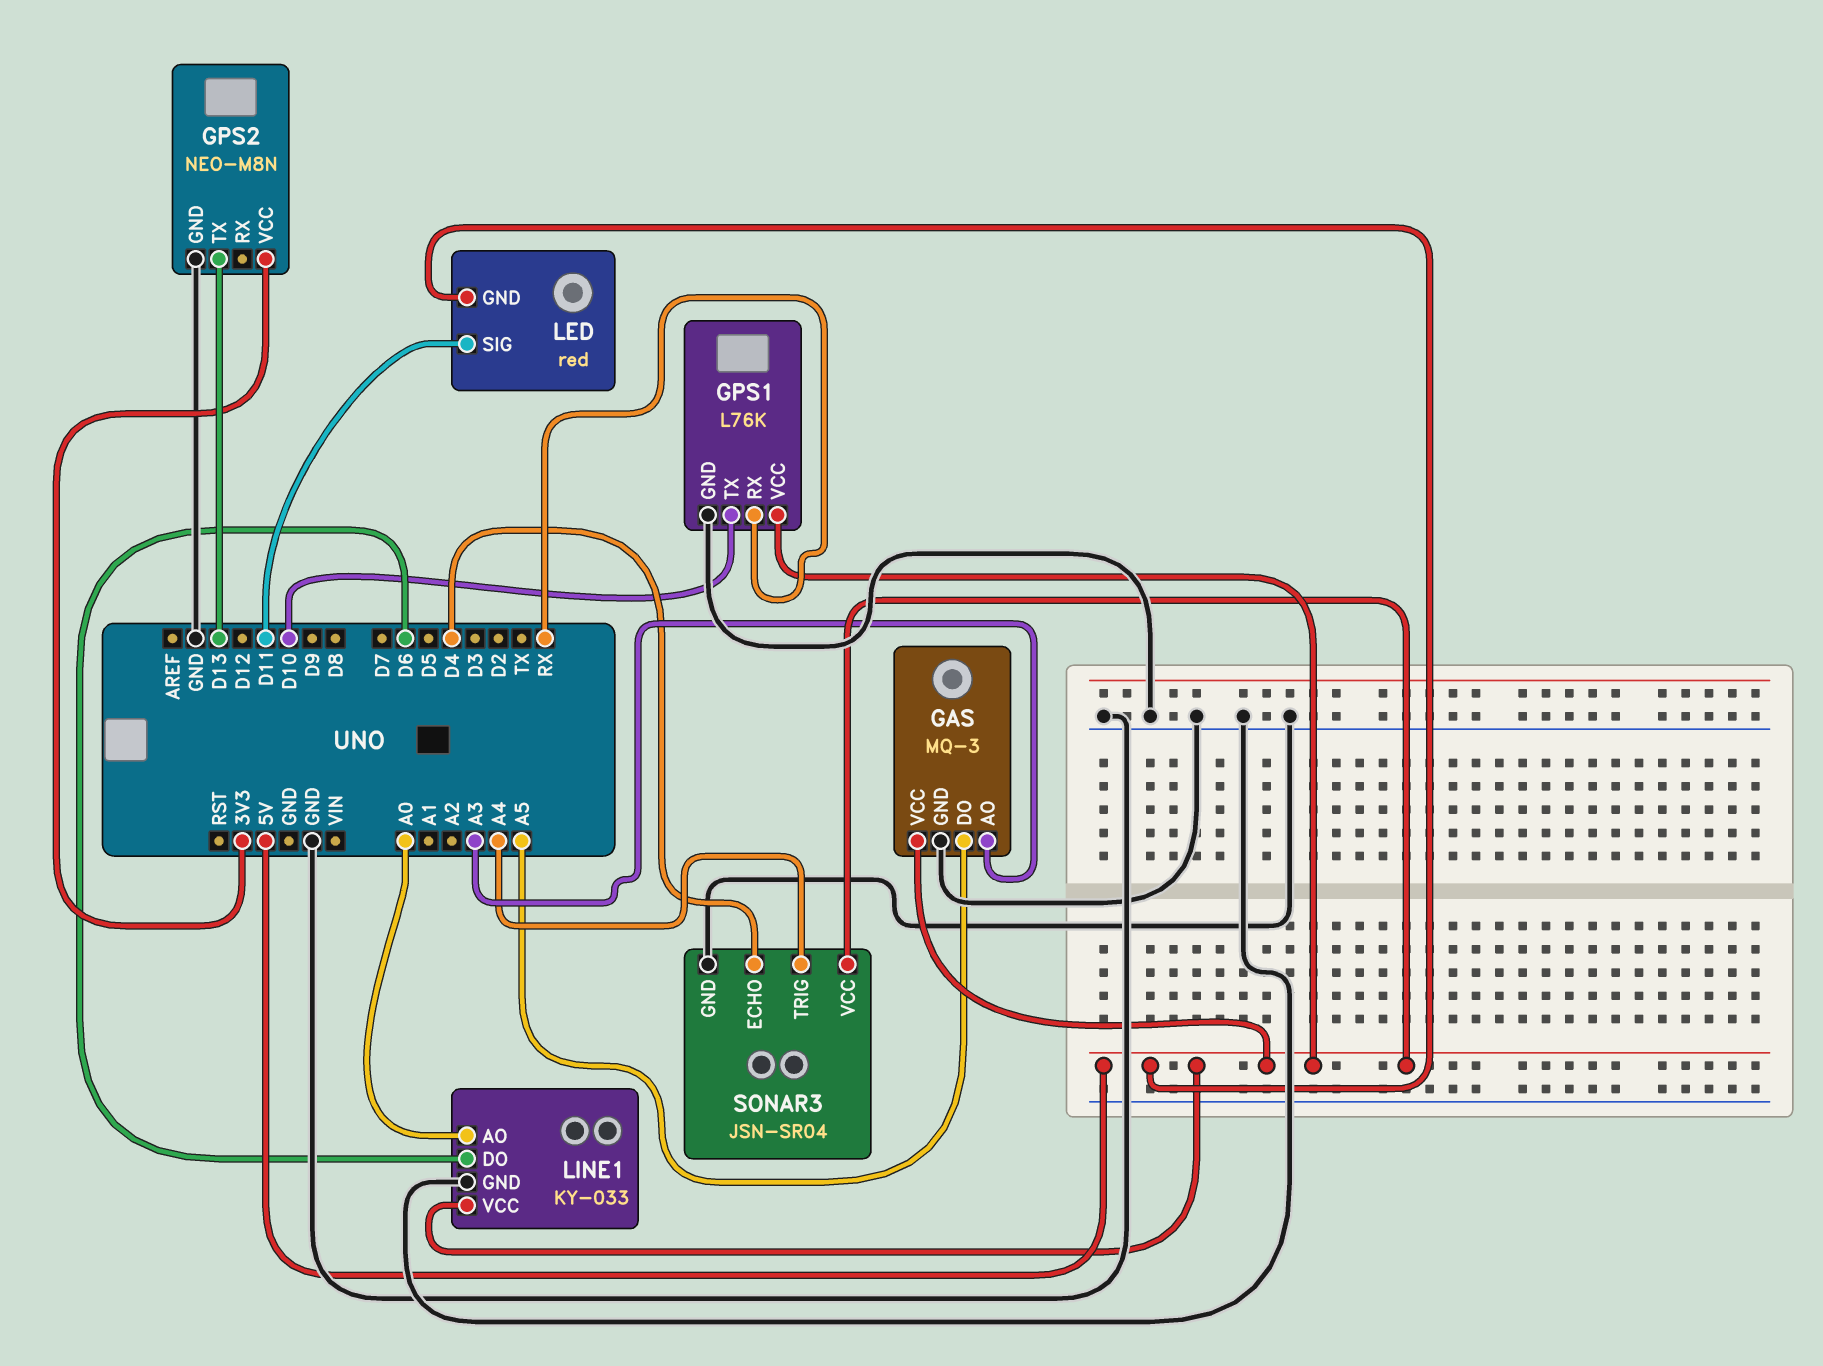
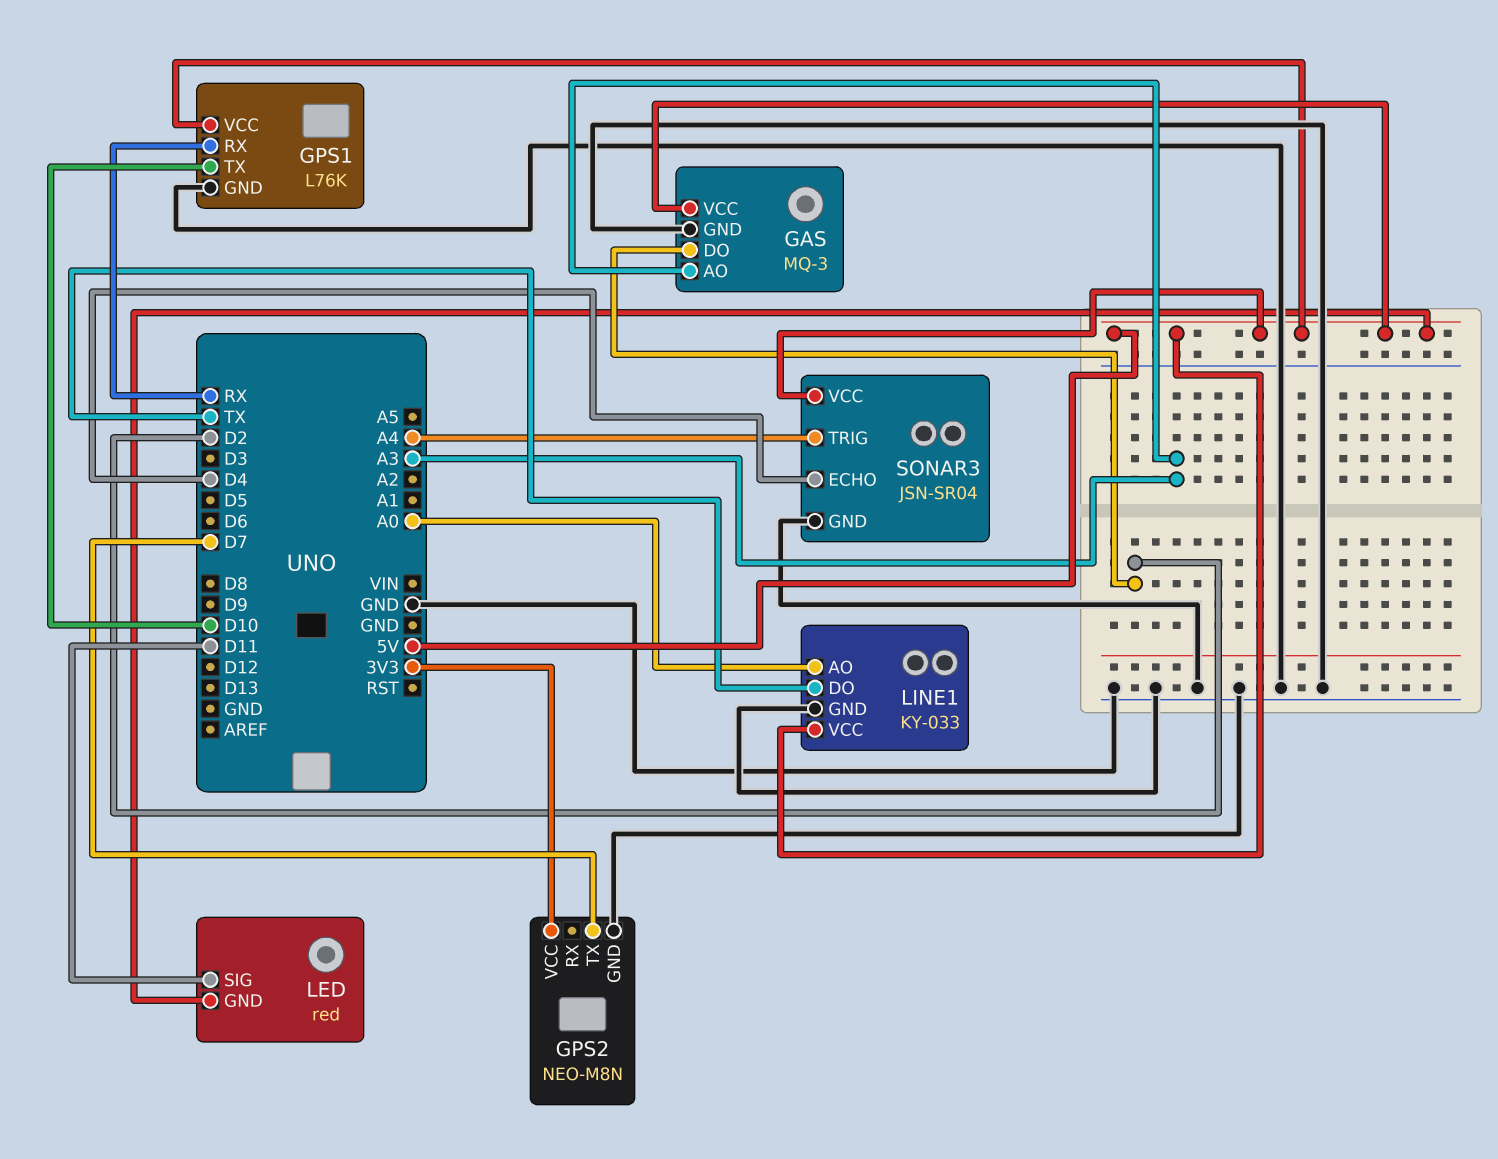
GAS pin DO: A5 -> D2
GPS2 pin TX: D13 -> D7
LINE1 pin DO: D6 -> TX

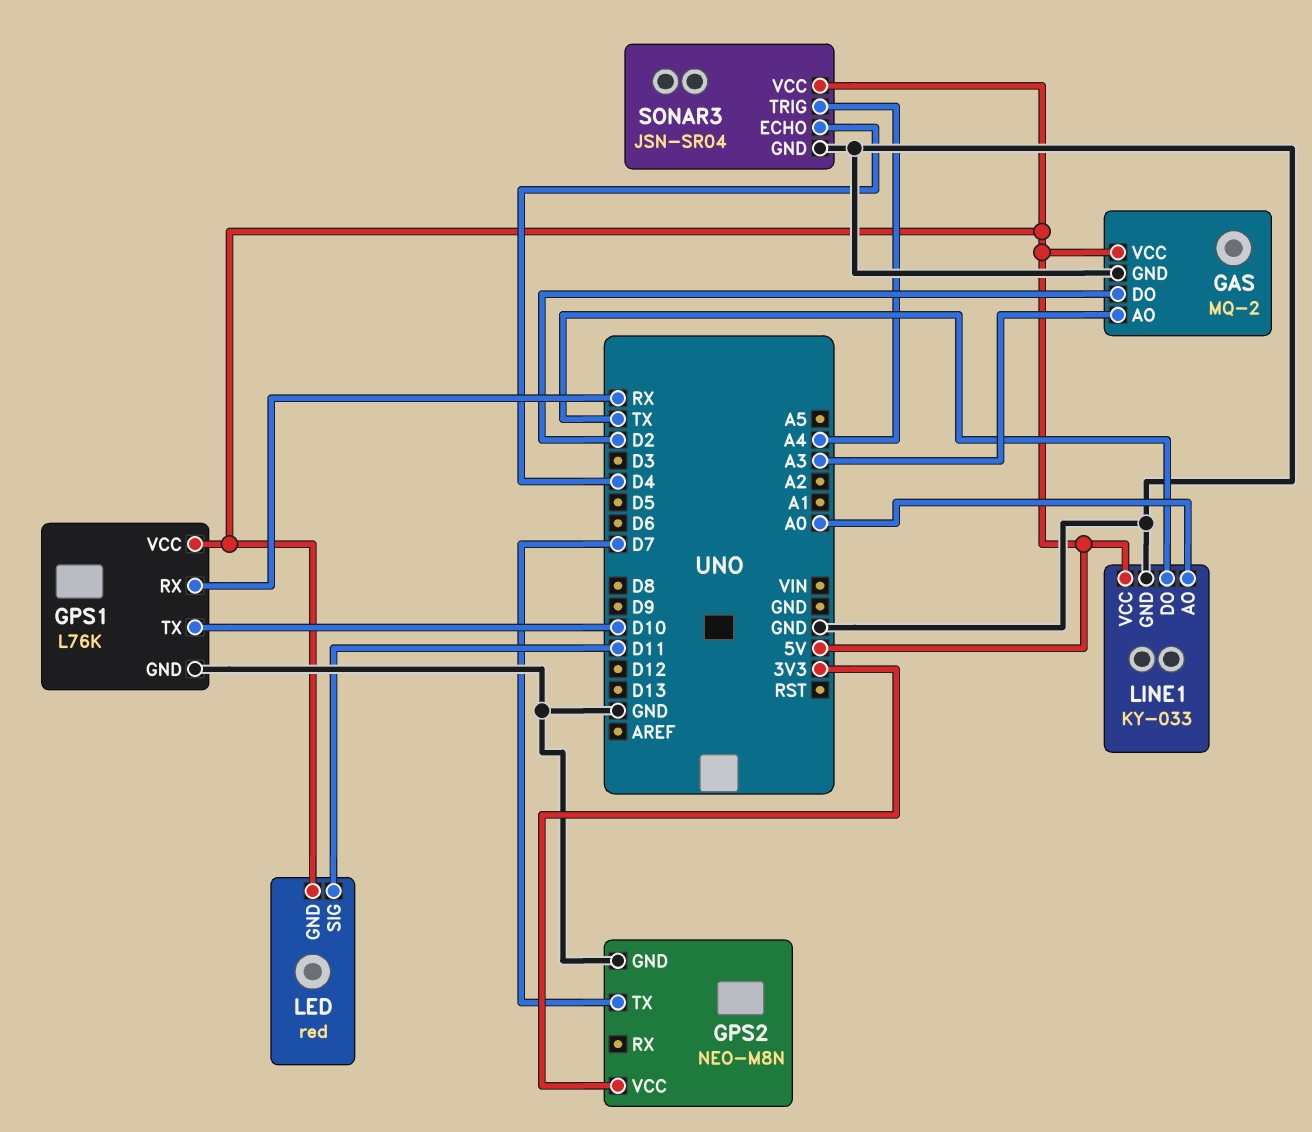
GAS: MQ-3 -> MQ-2

